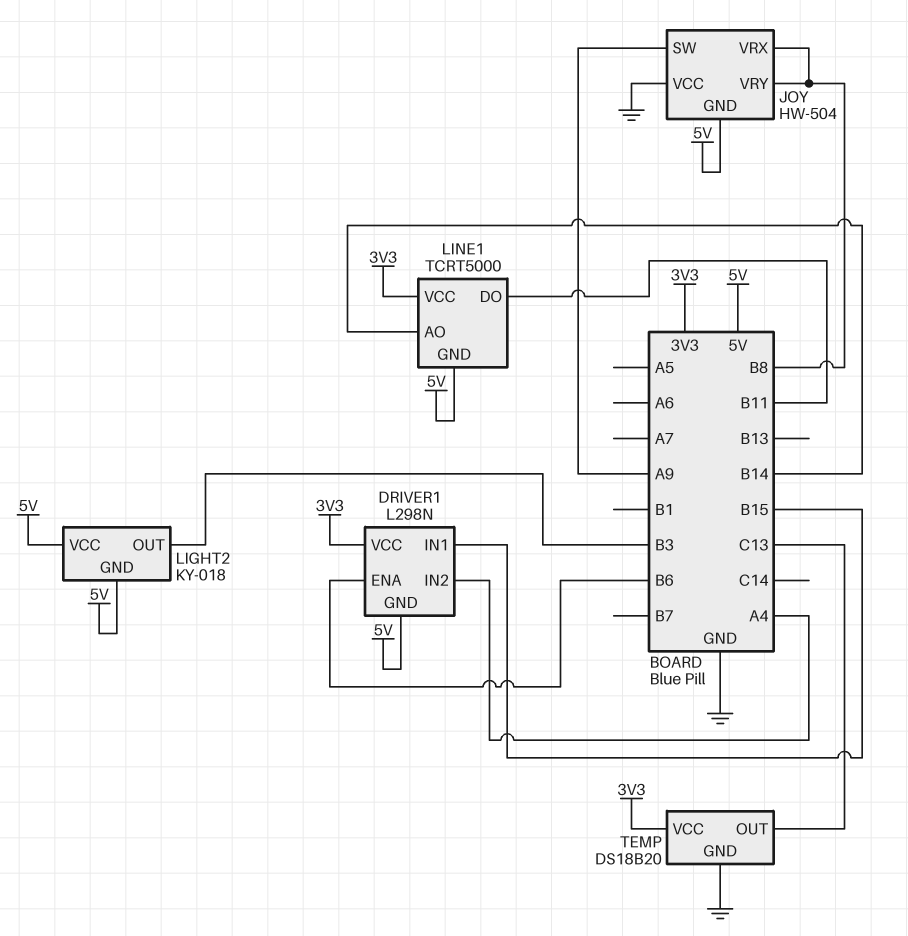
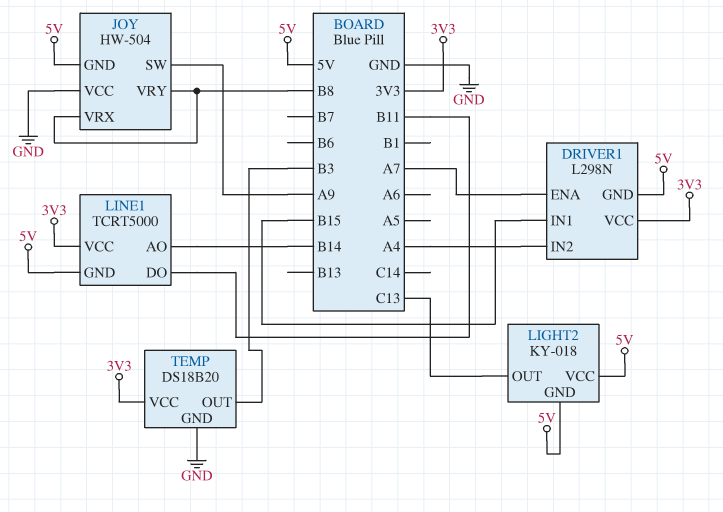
DRIVER1 pin ENA: B6 -> A7
LIGHT2 pin OUT: B3 -> C13
TEMP pin OUT: C13 -> B3

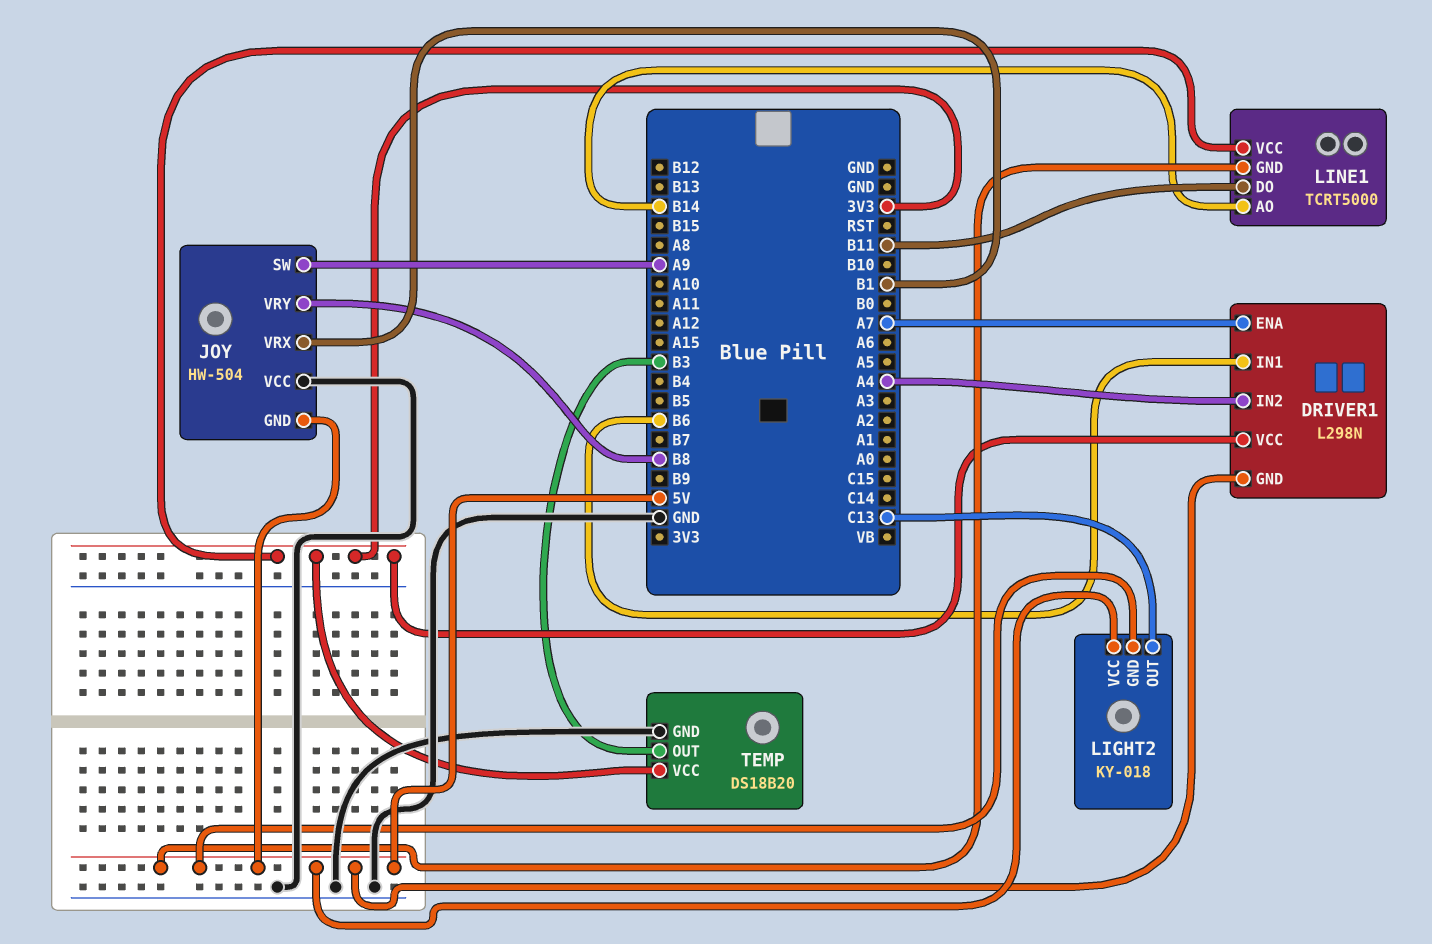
DRIVER1 pin IN1: B15 -> B6
JOY pin VRX: B8 -> B1

